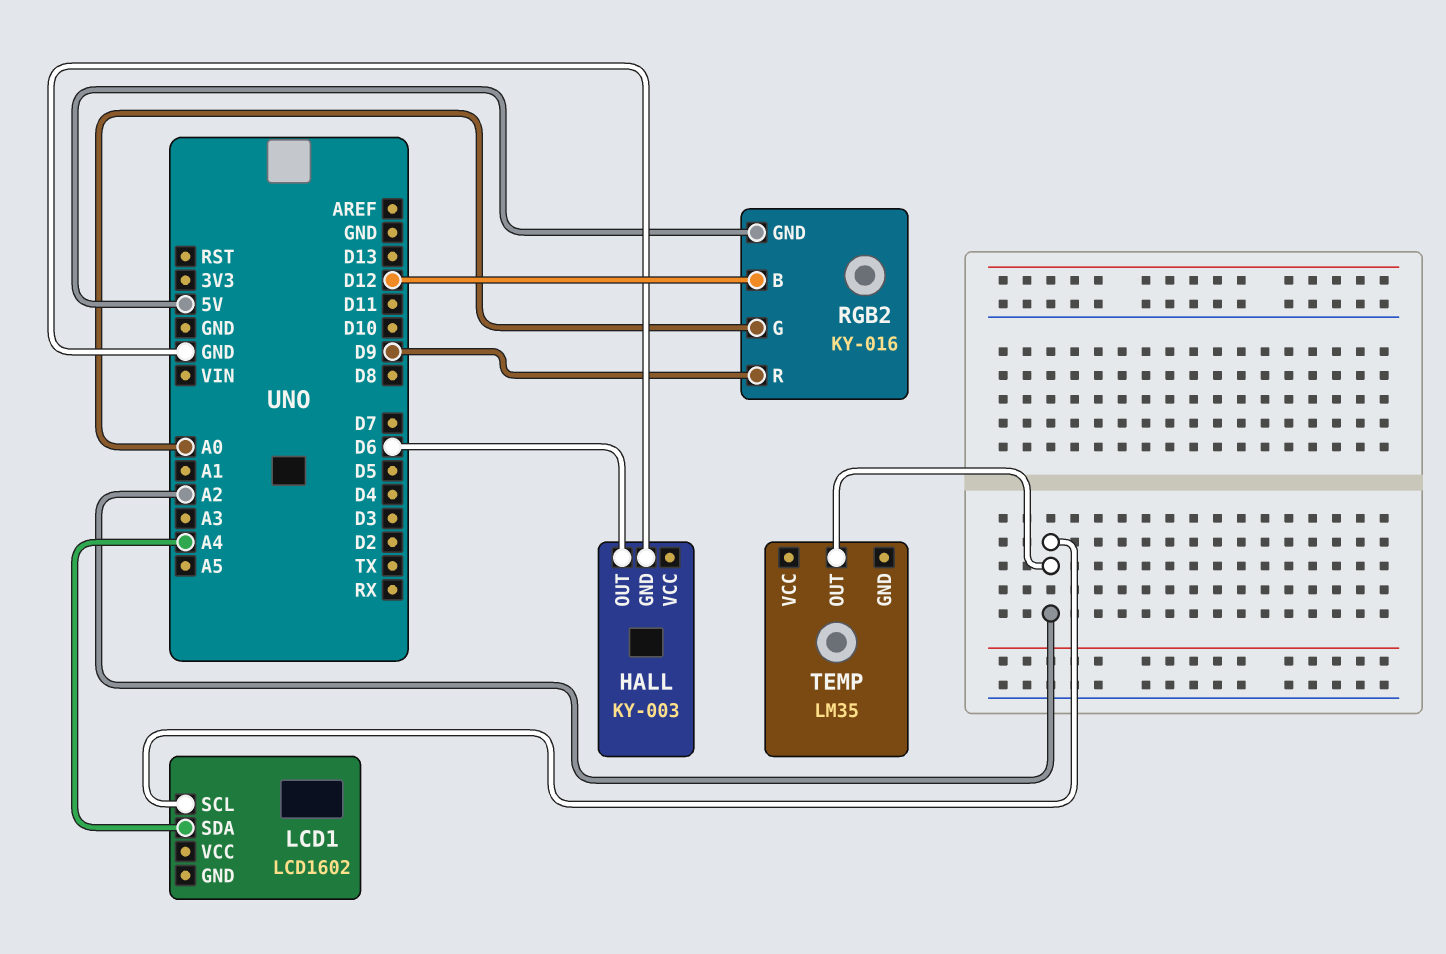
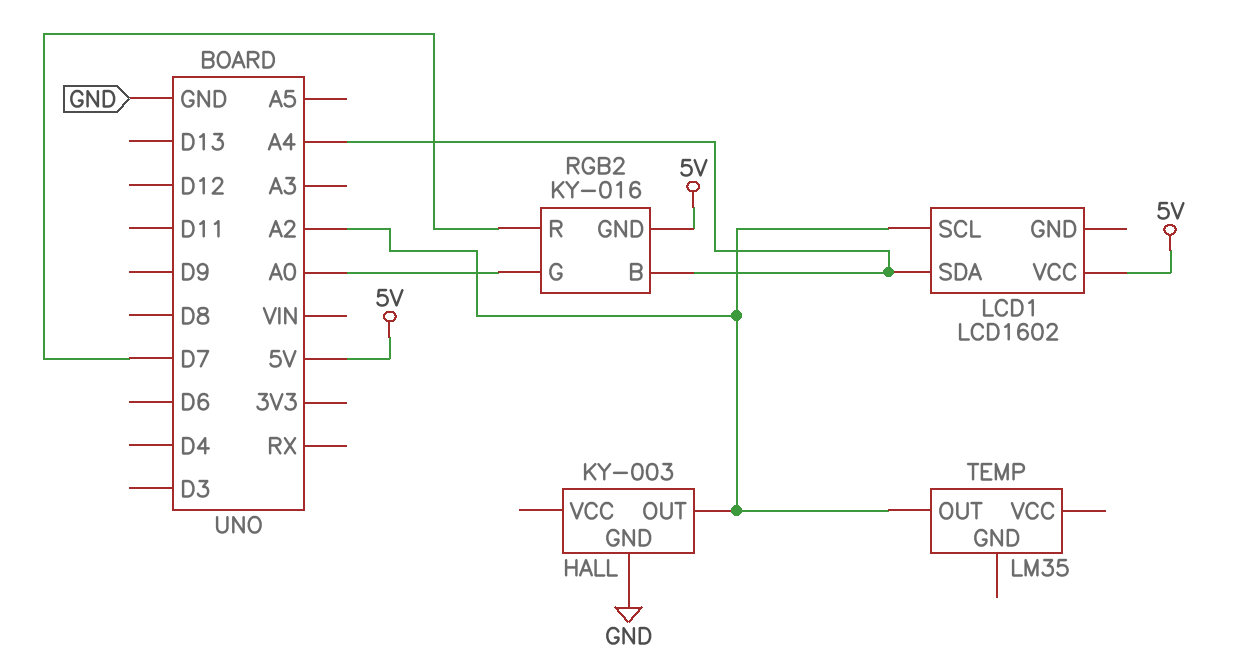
HALL pin OUT: D6 -> A2
LCD1 pin VCC: none -> 5V
RGB2 pin B: D12 -> A4
RGB2 pin R: D9 -> D7

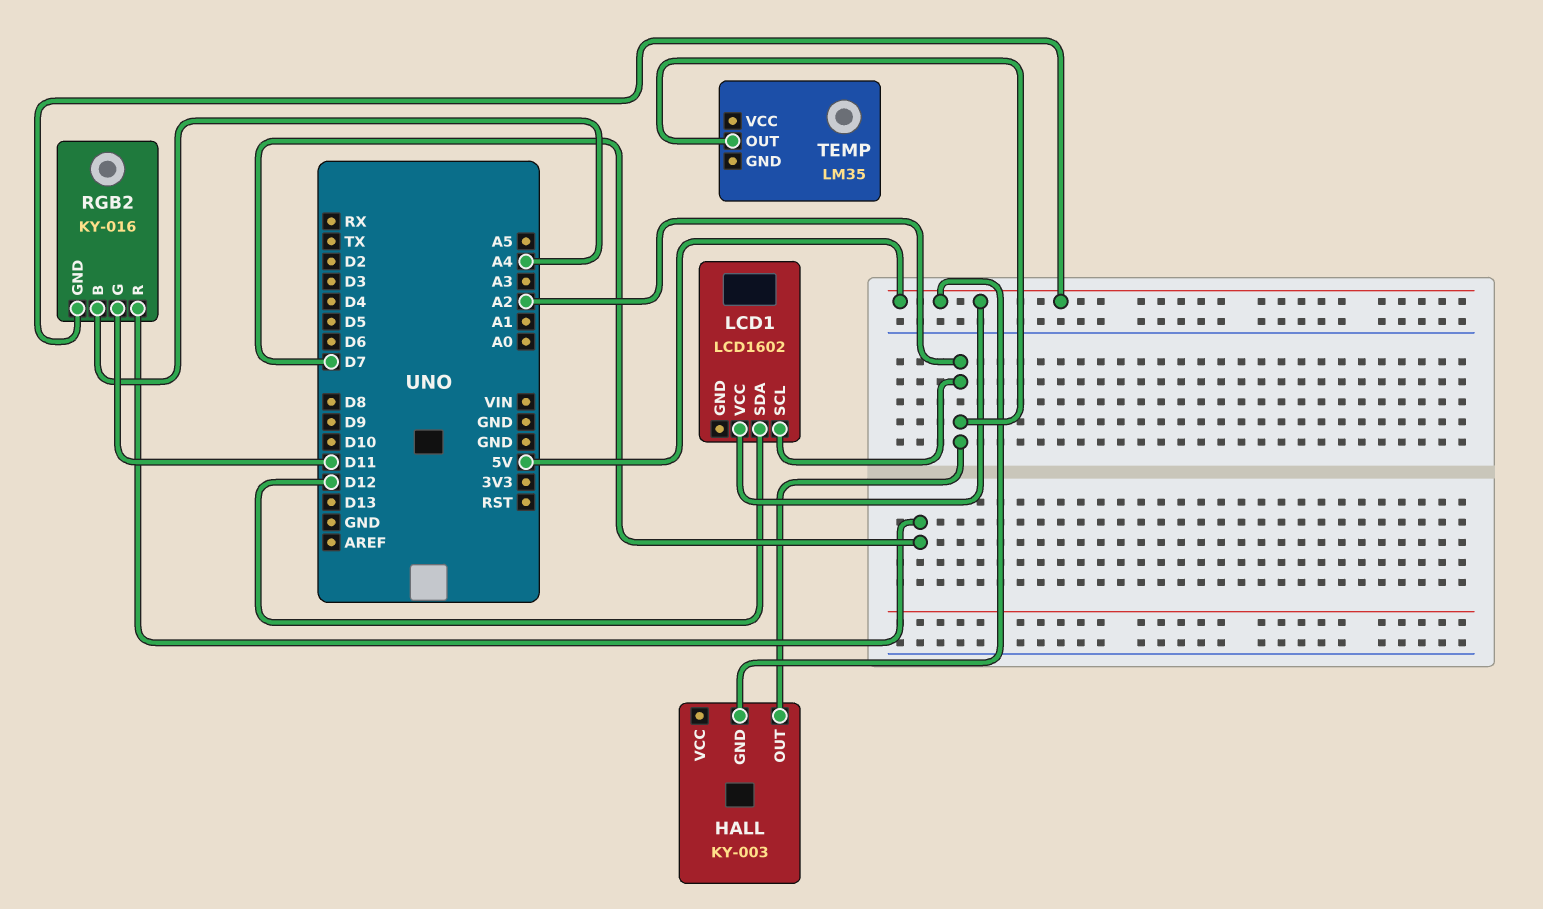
HALL pin GND: GND -> 5V
LCD1 pin SDA: A4 -> D12
RGB2 pin G: A0 -> D11

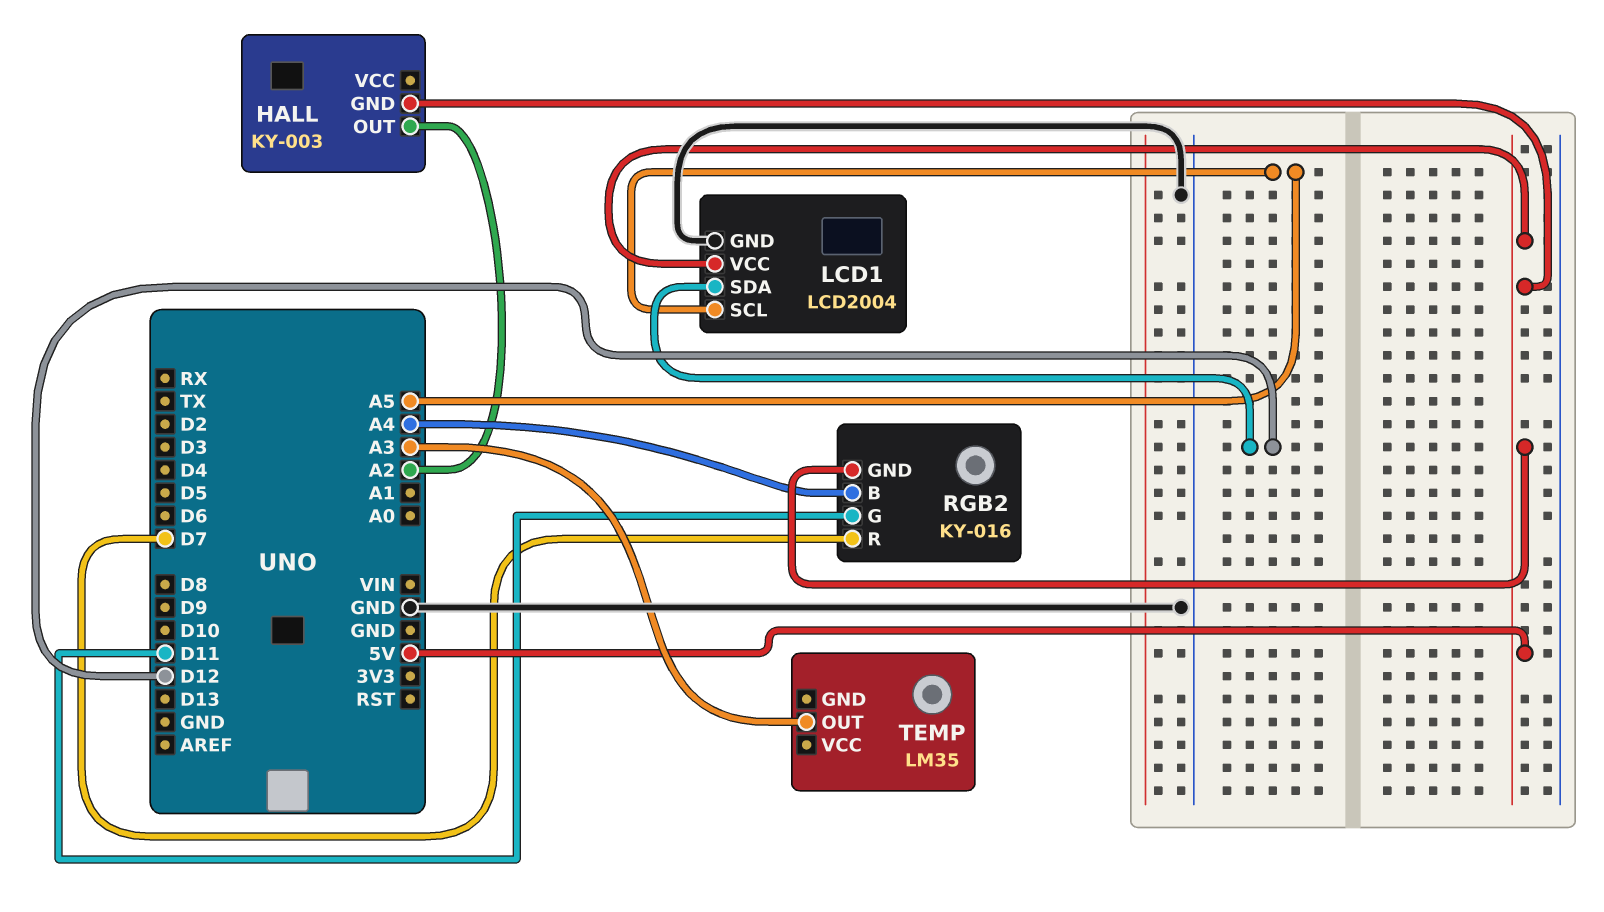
LCD1: LCD1602 -> LCD2004
LCD1 pin GND: none -> GND
LCD1 pin SCL: A2 -> A5
TEMP pin OUT: A2 -> A3

